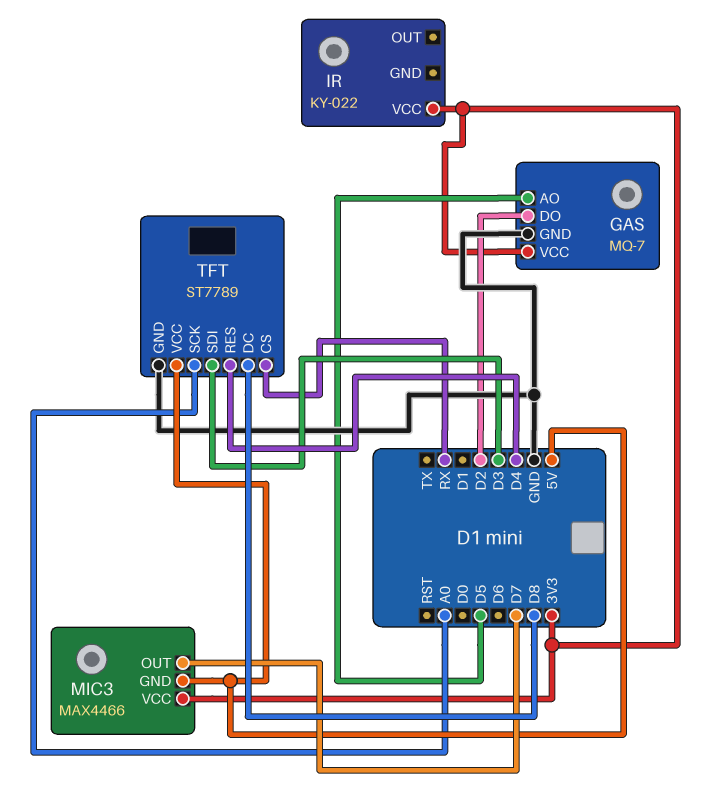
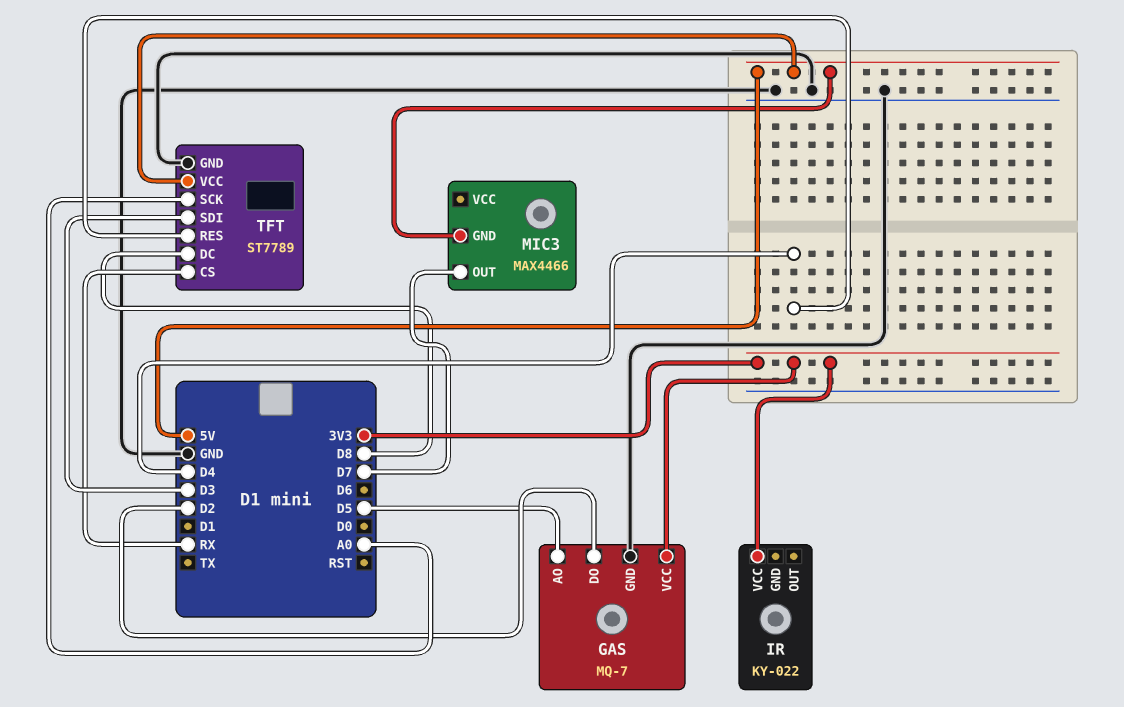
MIC3 pin VCC: 3V3 -> none

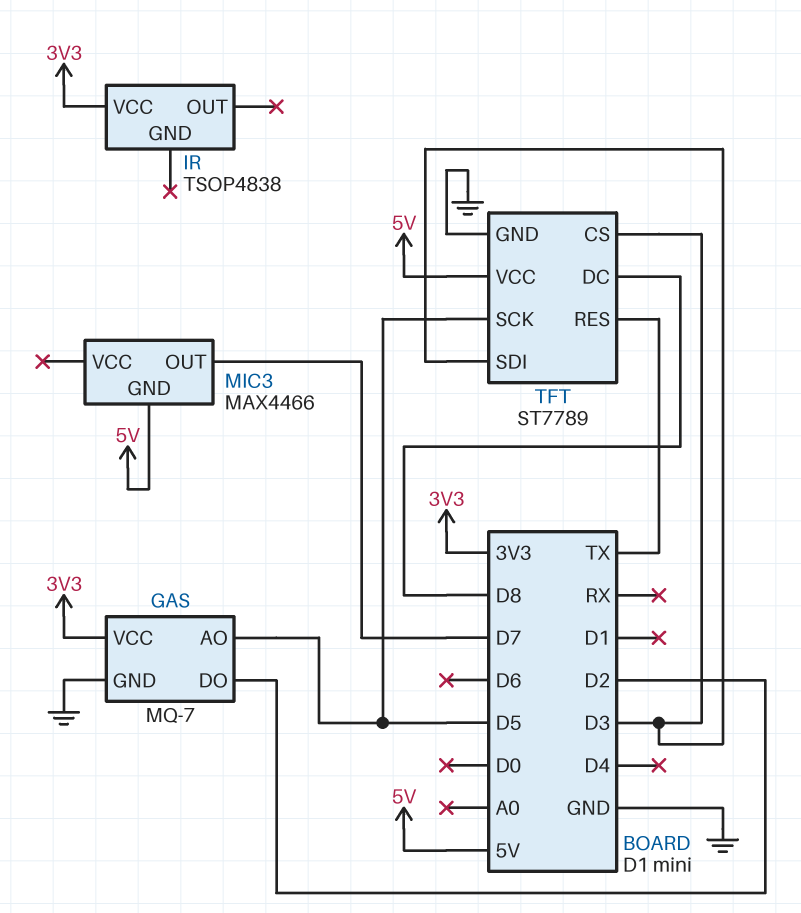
IR: KY-022 -> TSOP4838
TFT pin CS: RX -> D3
TFT pin RES: D4 -> TX
TFT pin SCK: A0 -> D5

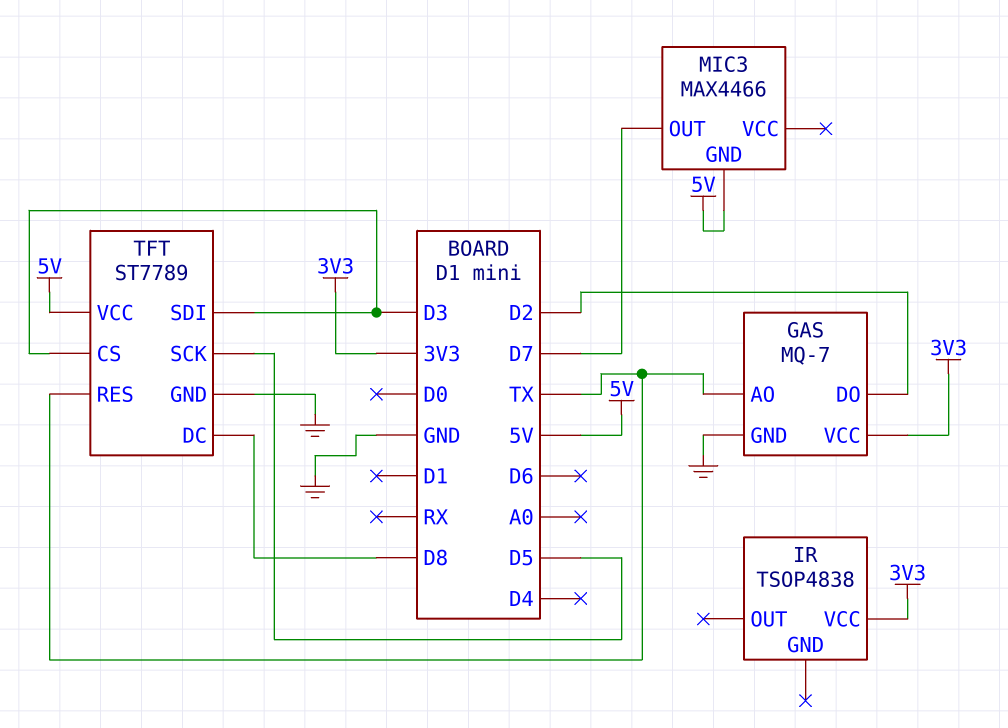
GAS pin AO: D5 -> TX

